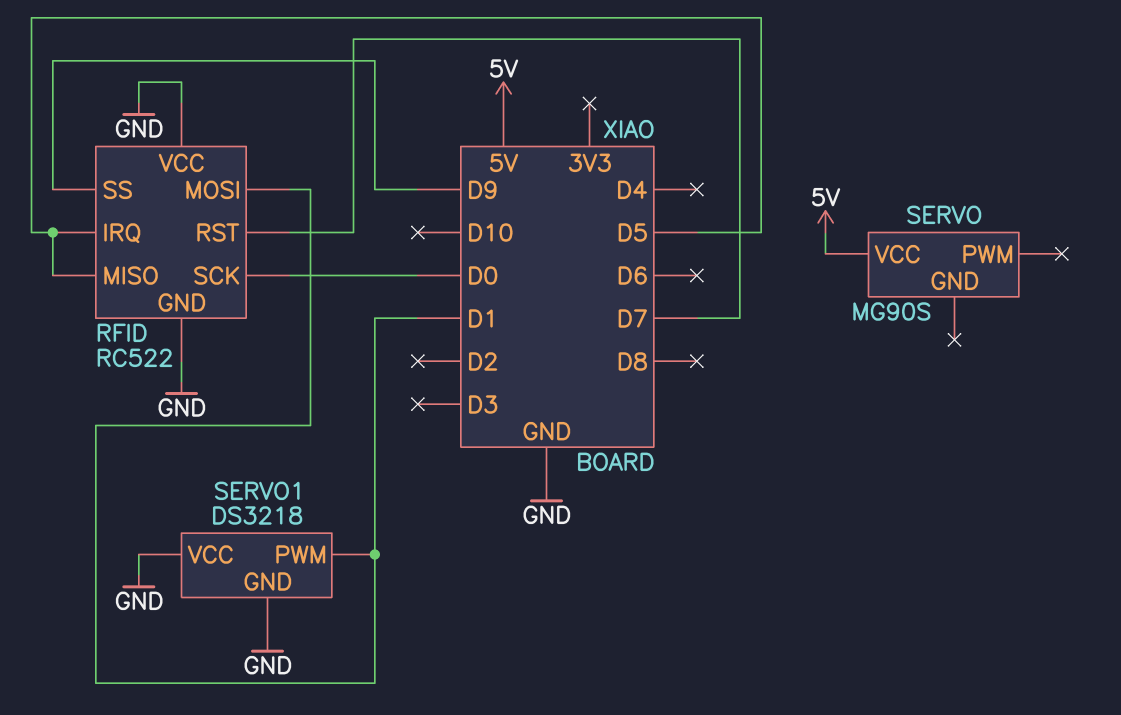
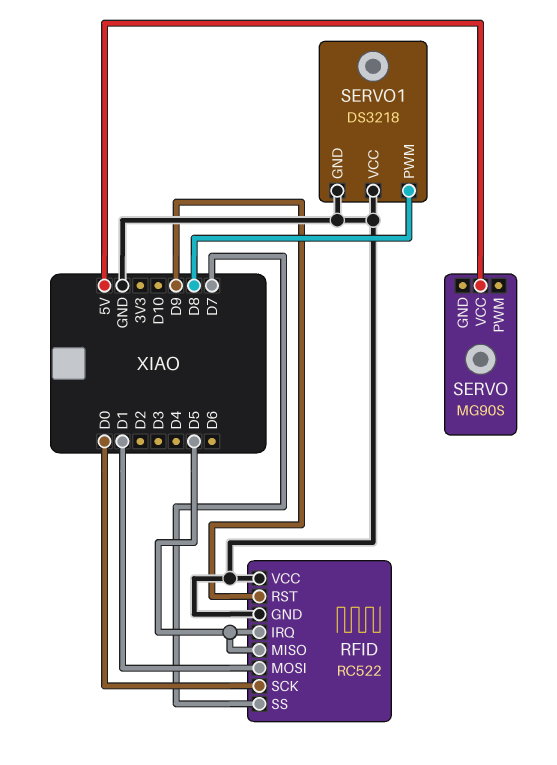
RFID pin RST: D7 -> D9
RFID pin SS: D9 -> D7
SERVO1 pin PWM: D1 -> D8

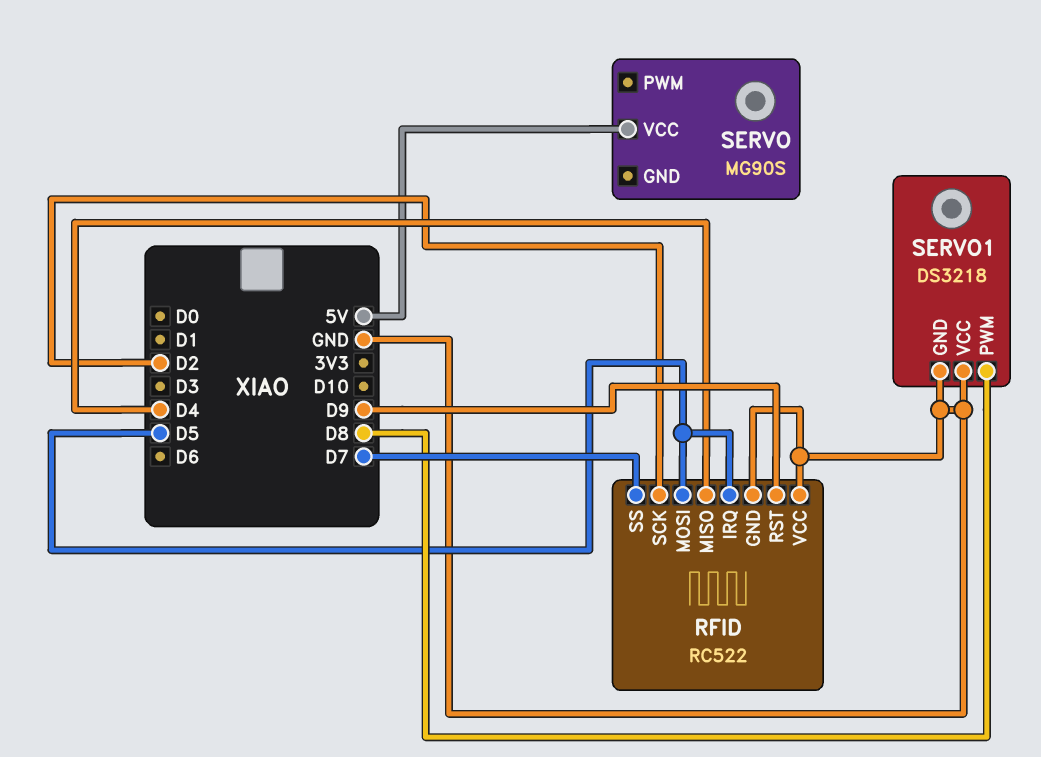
RFID pin MISO: D5 -> D4
RFID pin MOSI: D1 -> D5
RFID pin SCK: D0 -> D2

